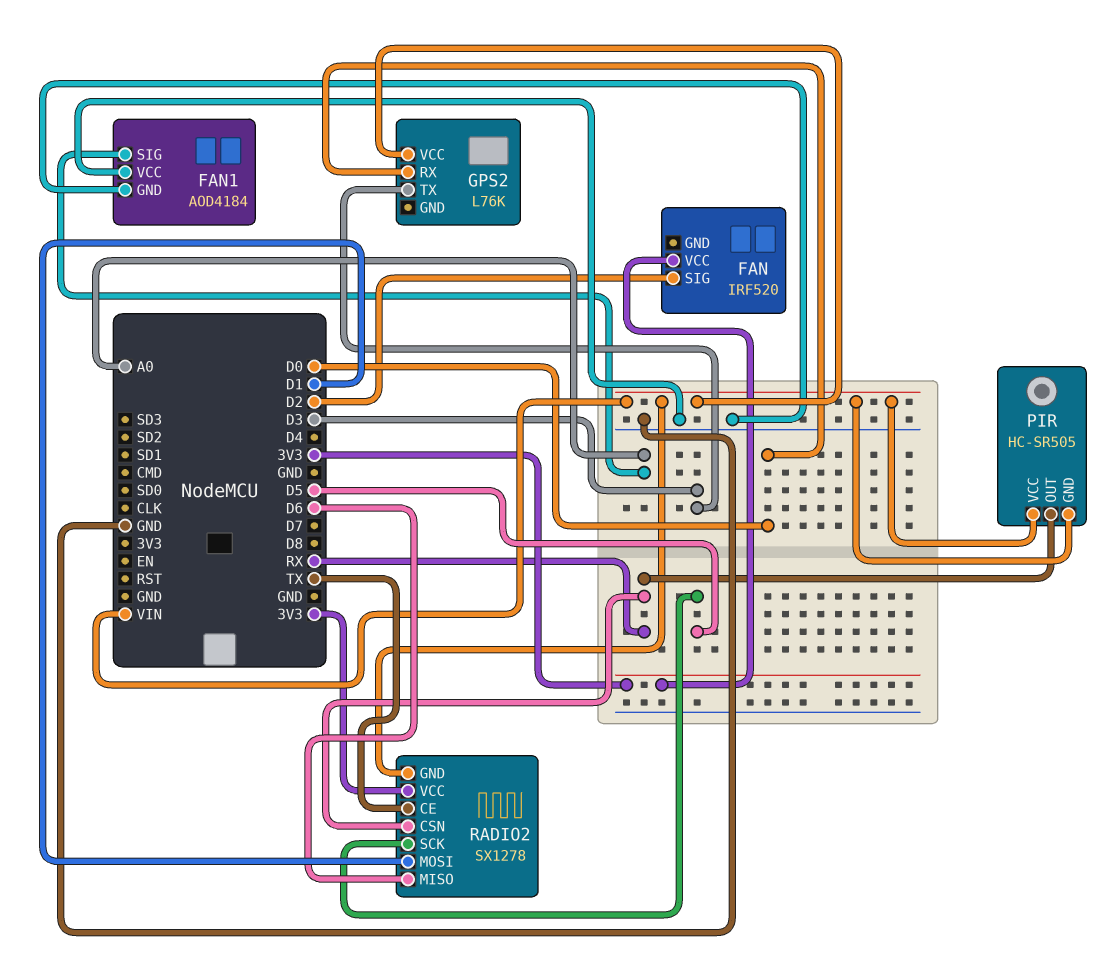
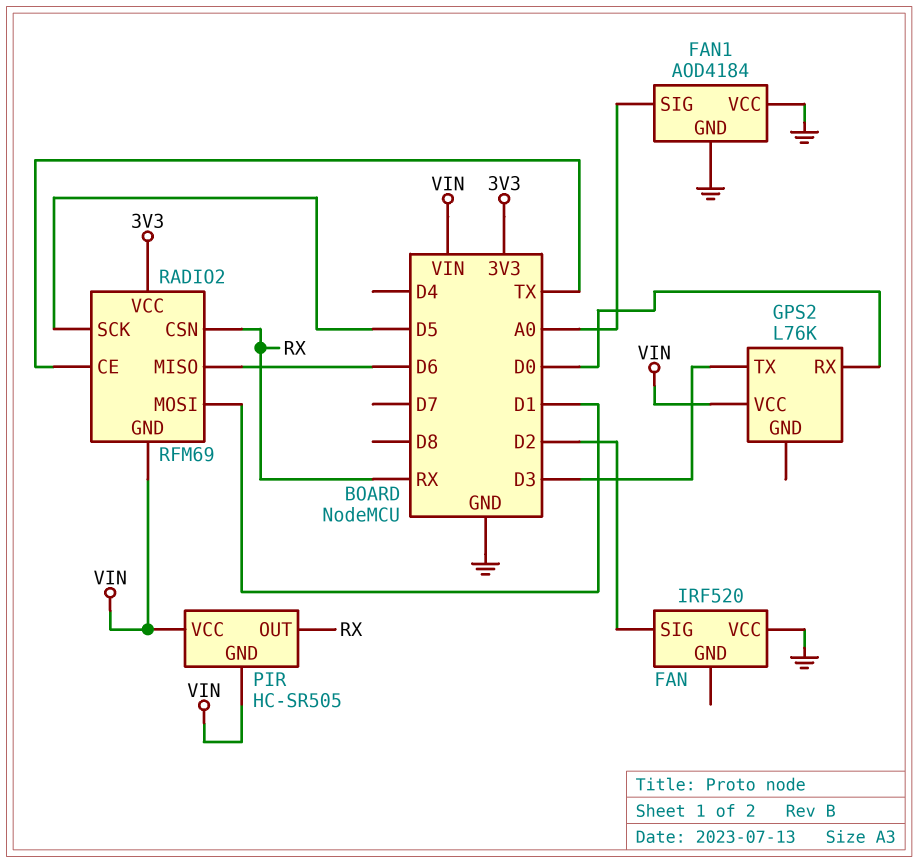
FAN pin VCC: 3V3 -> GND
RADIO2: SX1278 -> RFM69

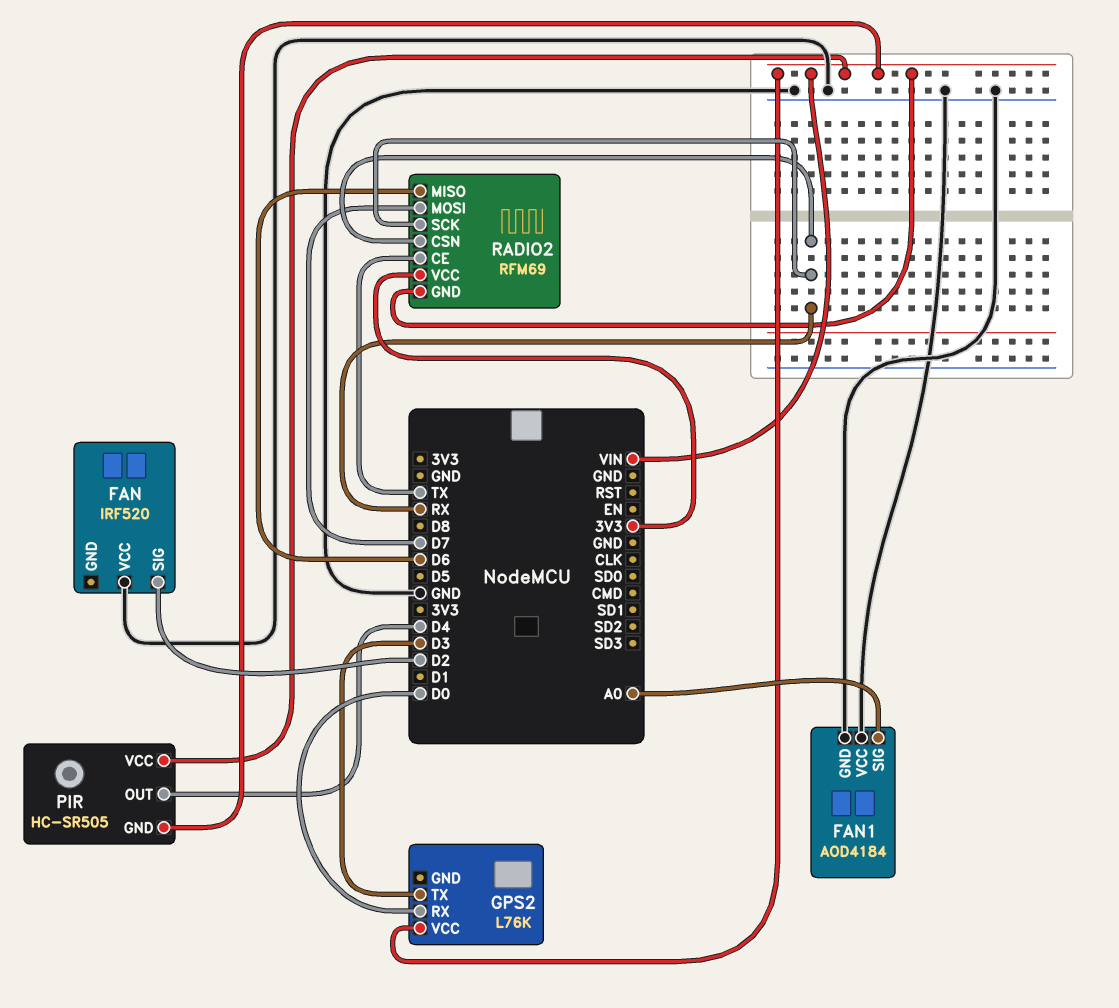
PIR pin OUT: RX -> D4
RADIO2 pin MOSI: D1 -> D7
RADIO2 pin SCK: D5 -> RX

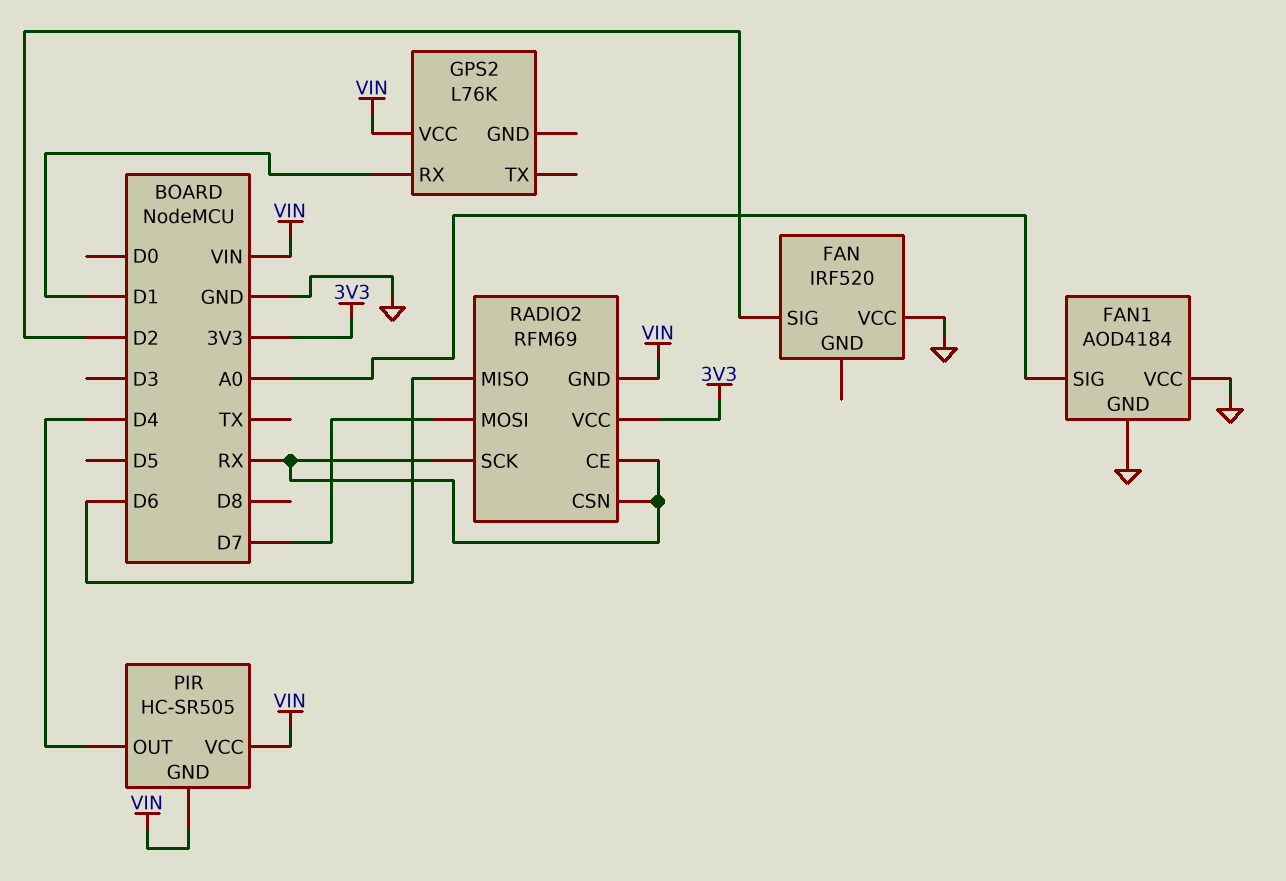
GPS2 pin RX: D0 -> D1
GPS2 pin TX: D3 -> none
RADIO2 pin CE: TX -> RX

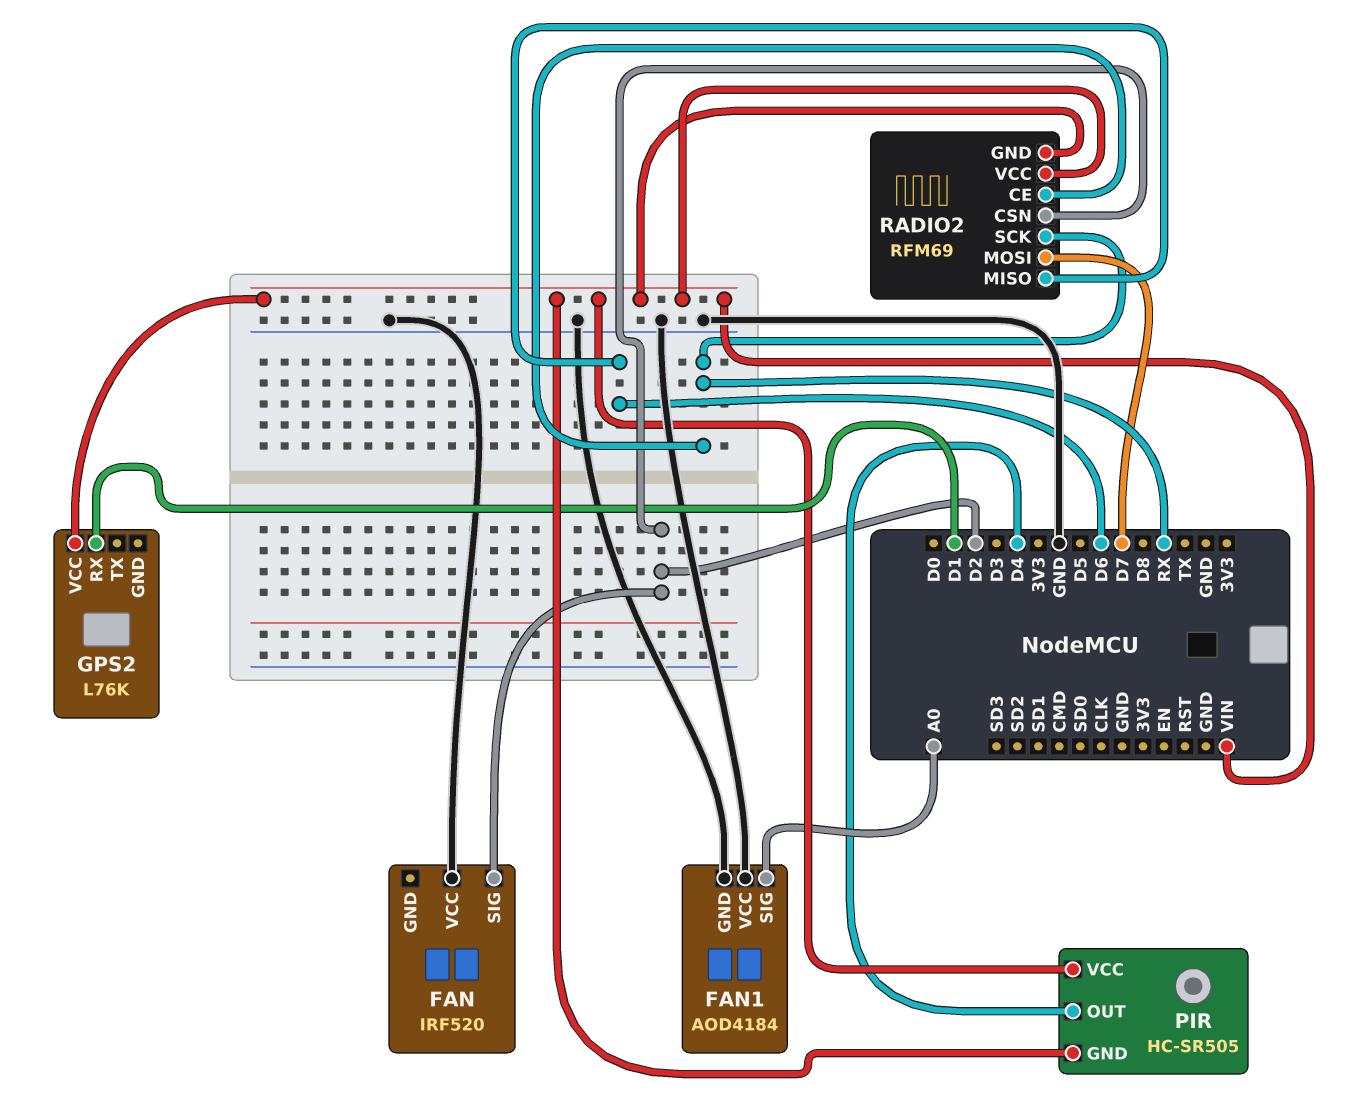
RADIO2 pin CSN: RX -> D2
RADIO2 pin VCC: 3V3 -> VIN

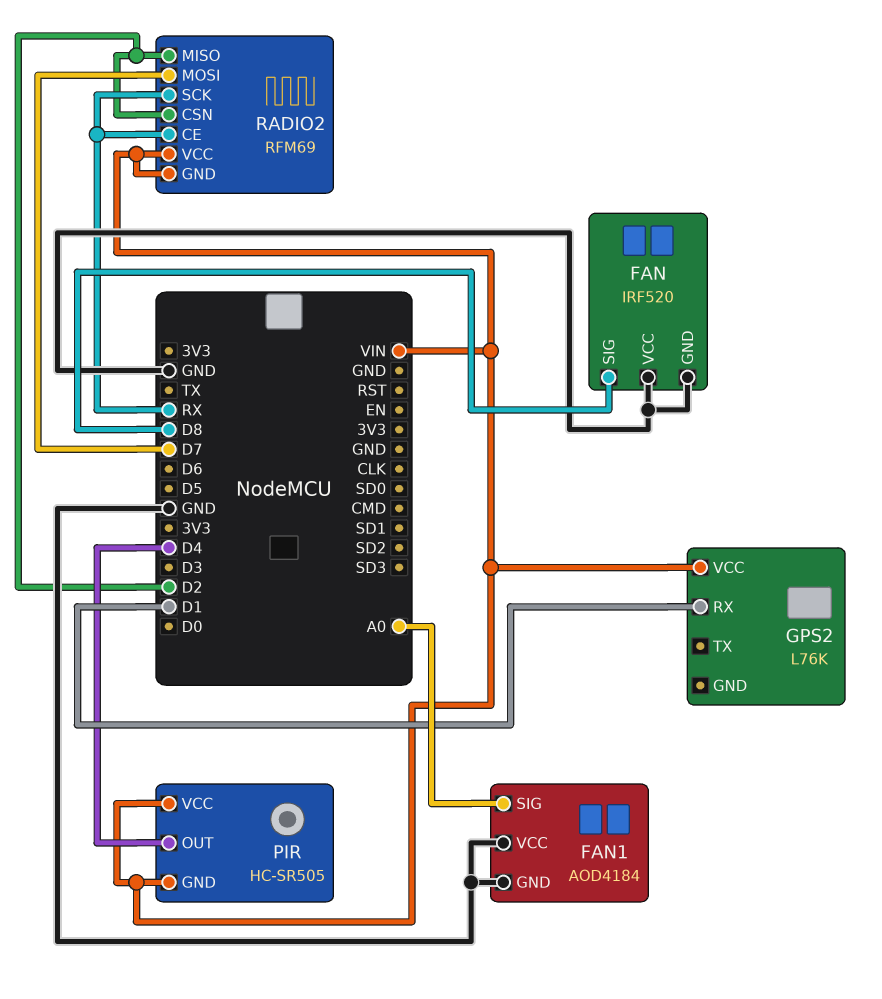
FAN pin GND: none -> GND
FAN pin SIG: D2 -> D8
RADIO2 pin MISO: D6 -> D2

